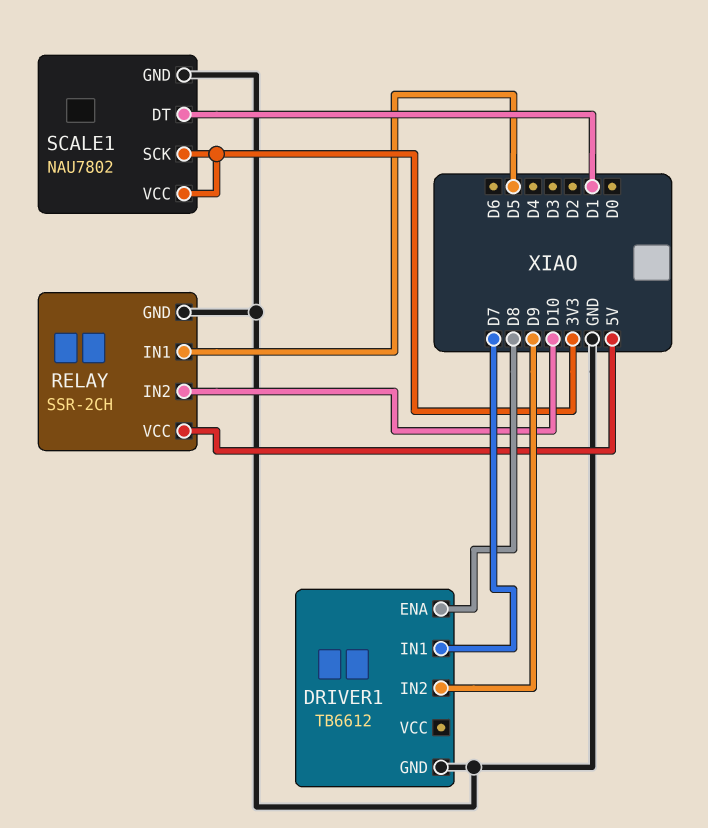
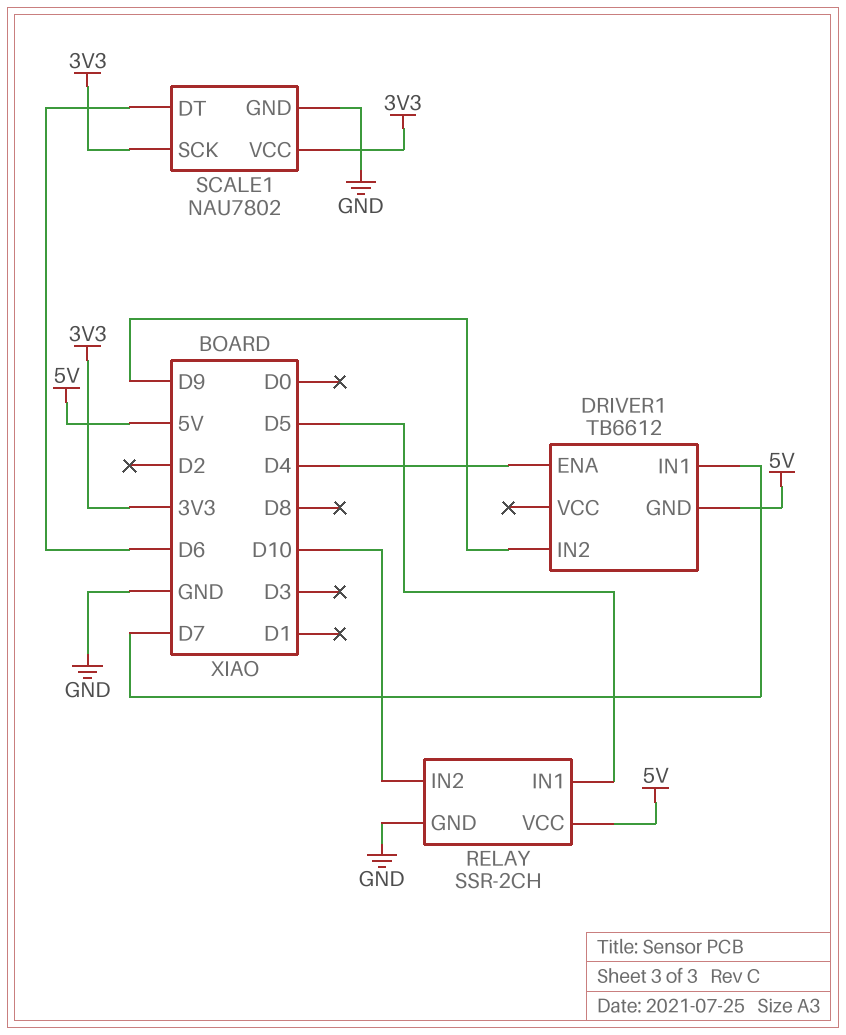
DRIVER1 pin ENA: D8 -> D4
DRIVER1 pin GND: GND -> 5V
SCALE1 pin DT: D1 -> D6

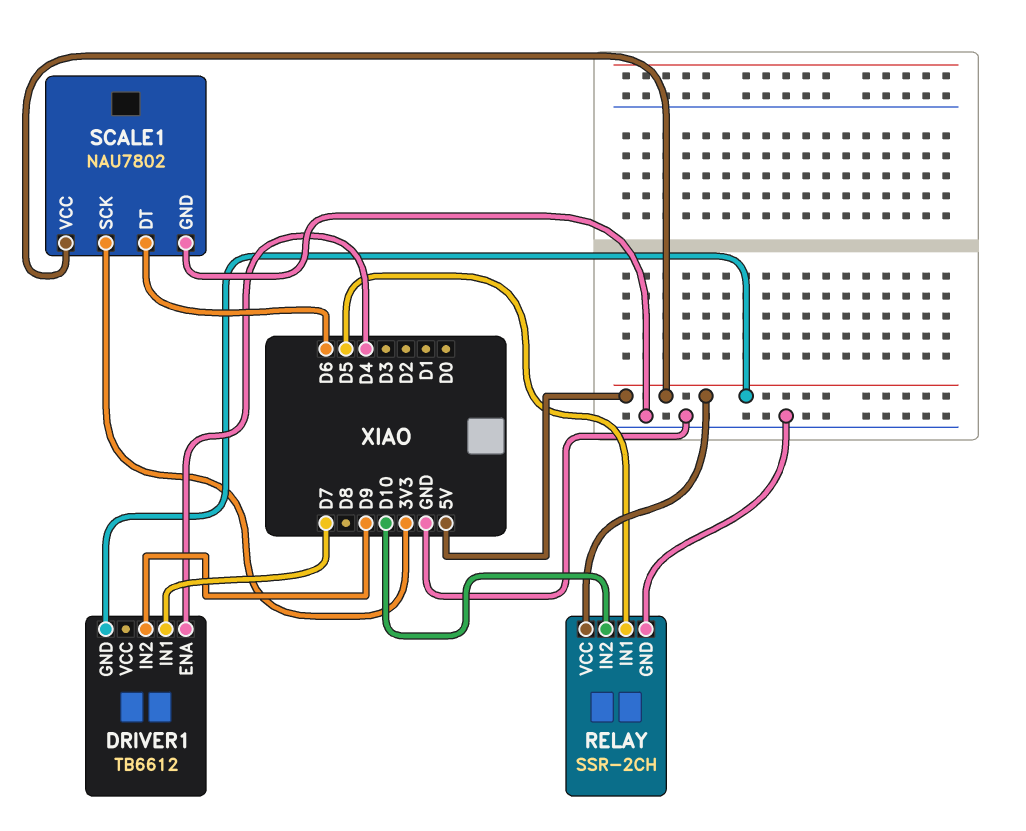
SCALE1 pin VCC: 3V3 -> 5V

